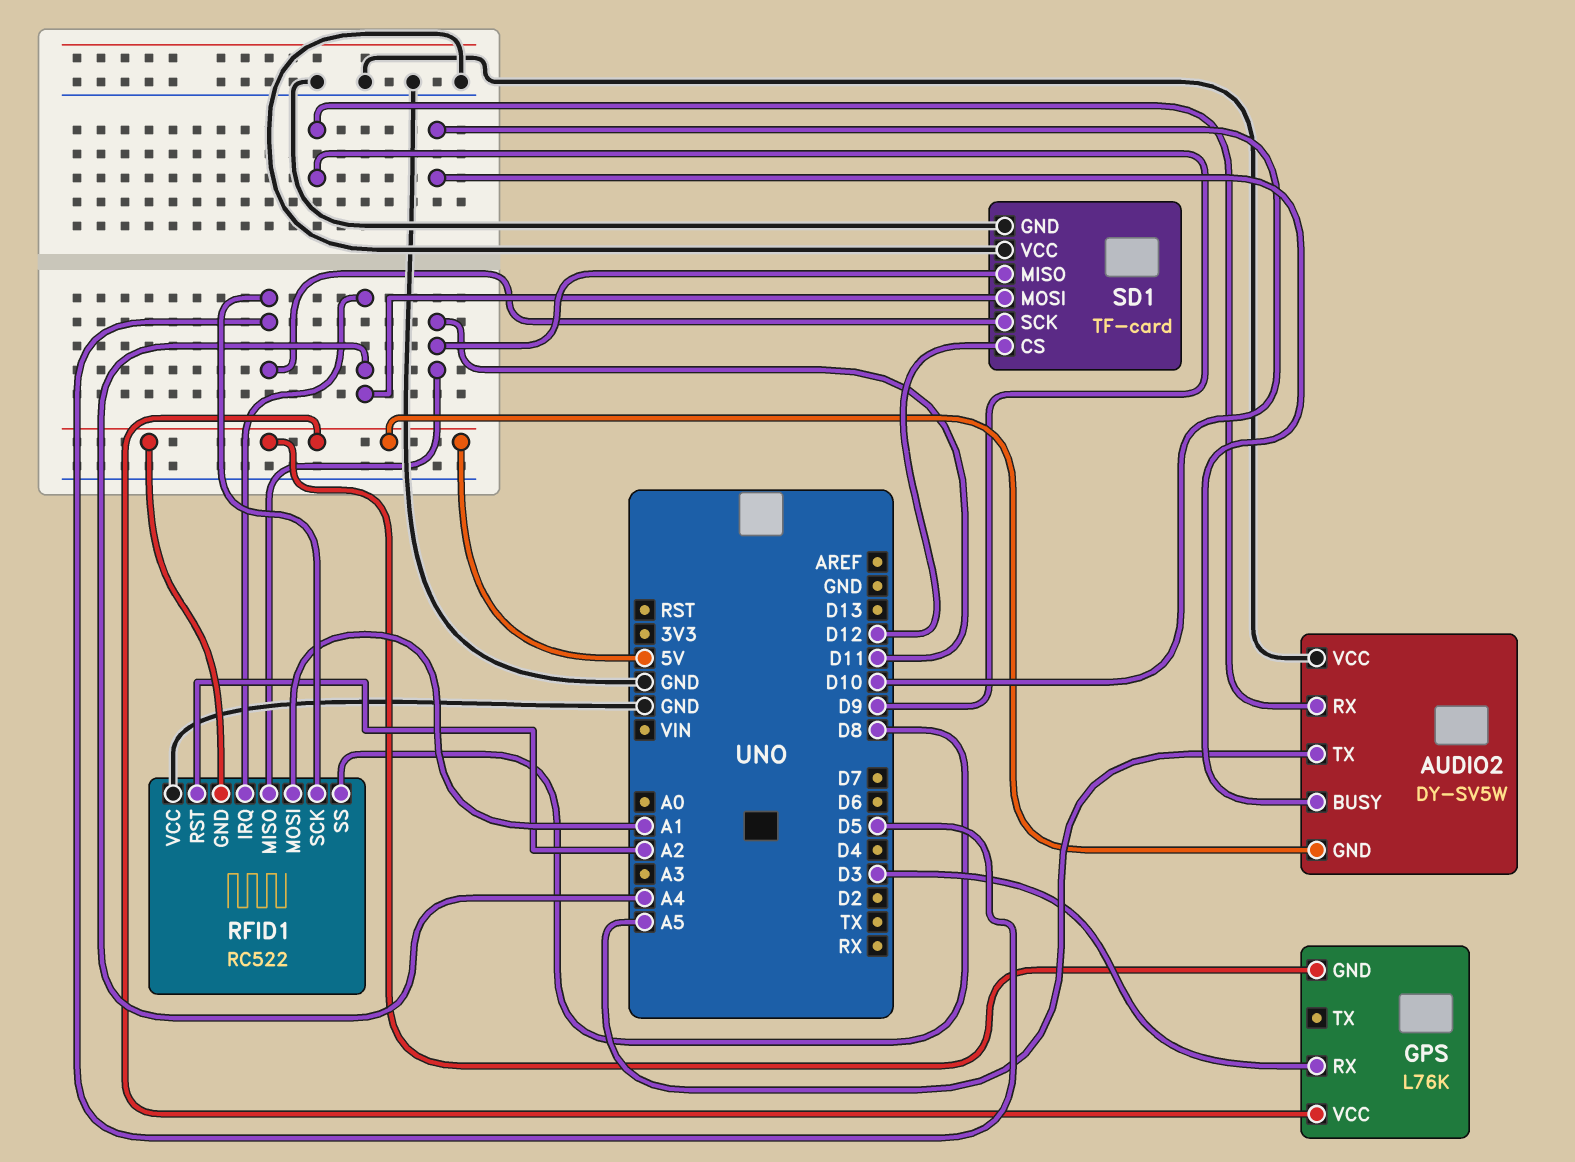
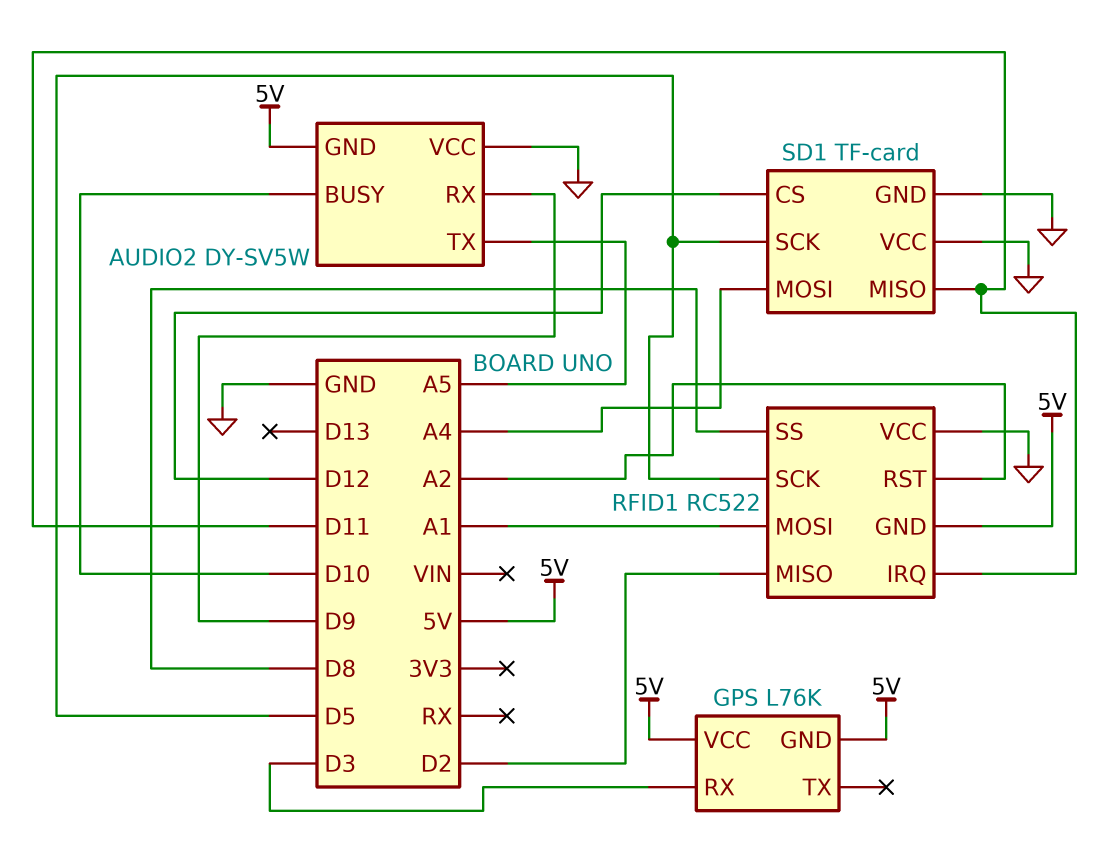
RFID1 pin IRQ: A4 -> D11
RFID1 pin MISO: D11 -> D2

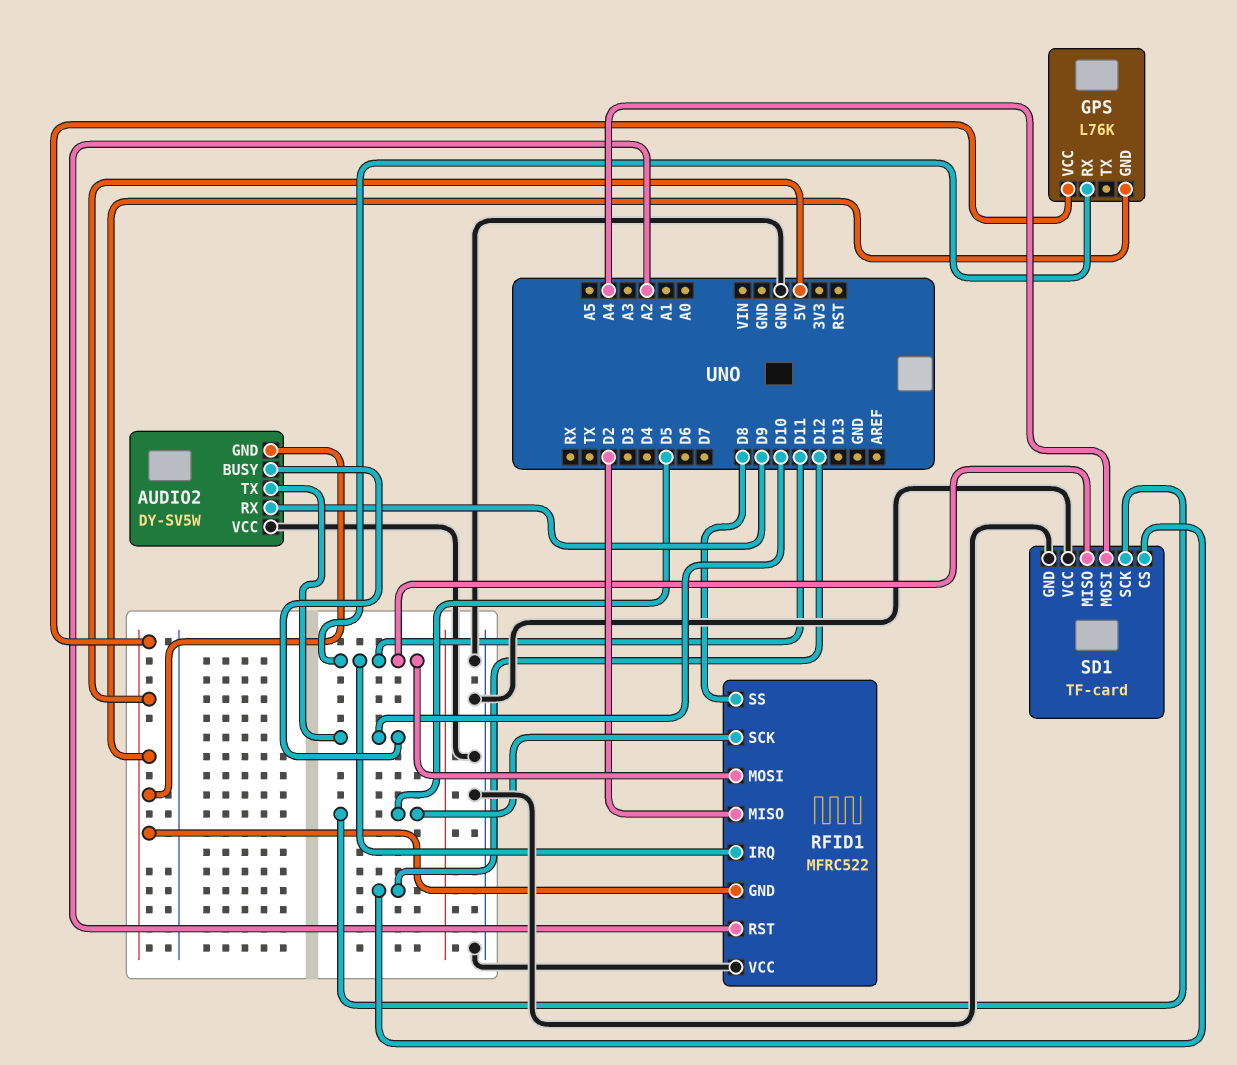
AUDIO2 pin TX: A5 -> D10
GPS pin RX: D3 -> D11
RFID1: RC522 -> MFRC522
RFID1 pin MOSI: A1 -> D11

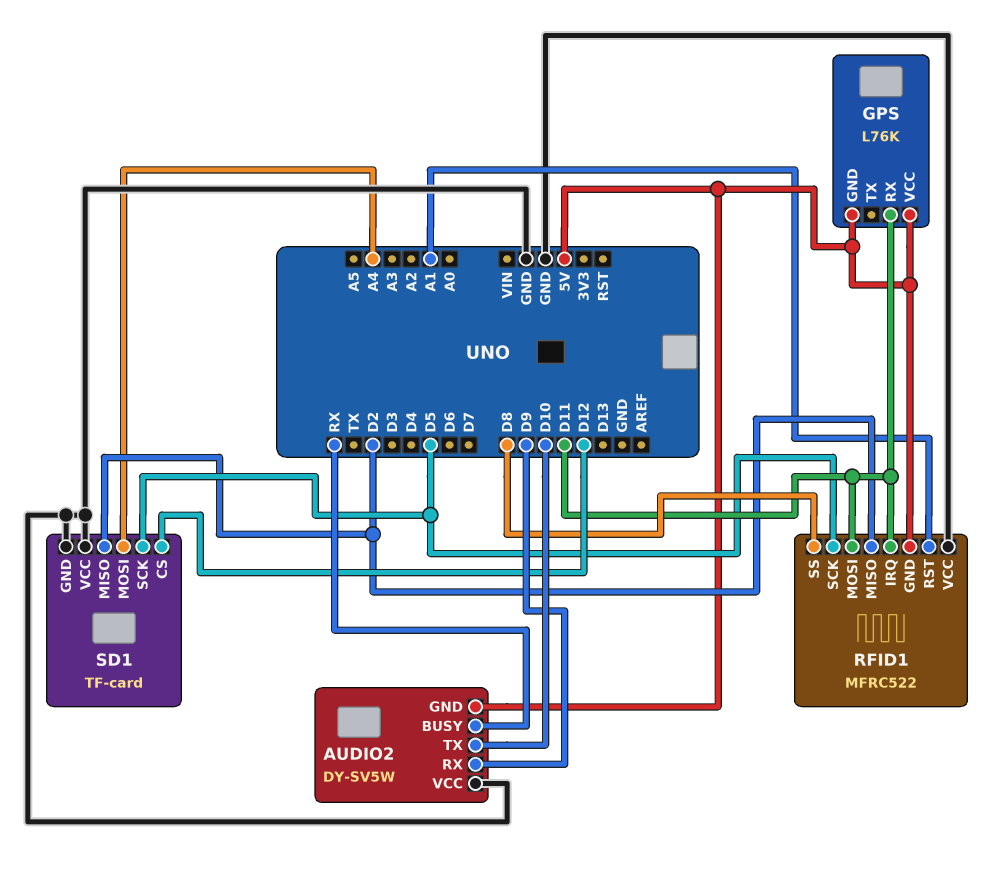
AUDIO2 pin BUSY: D10 -> RX
RFID1 pin RST: A2 -> A1
SD1 pin MISO: D11 -> D2

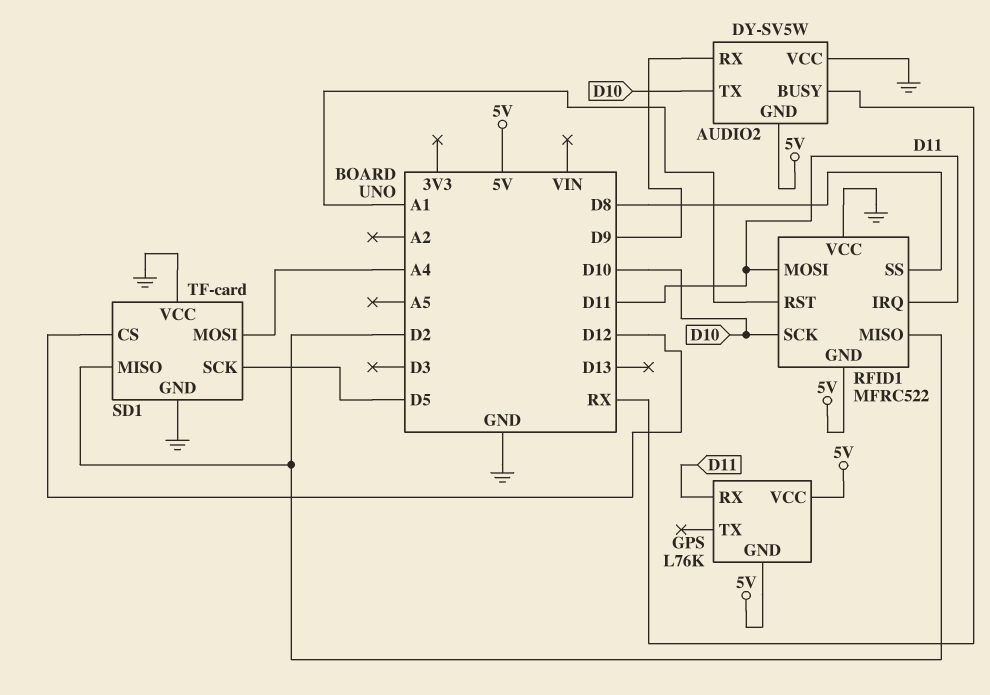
RFID1 pin SCK: D5 -> D10

